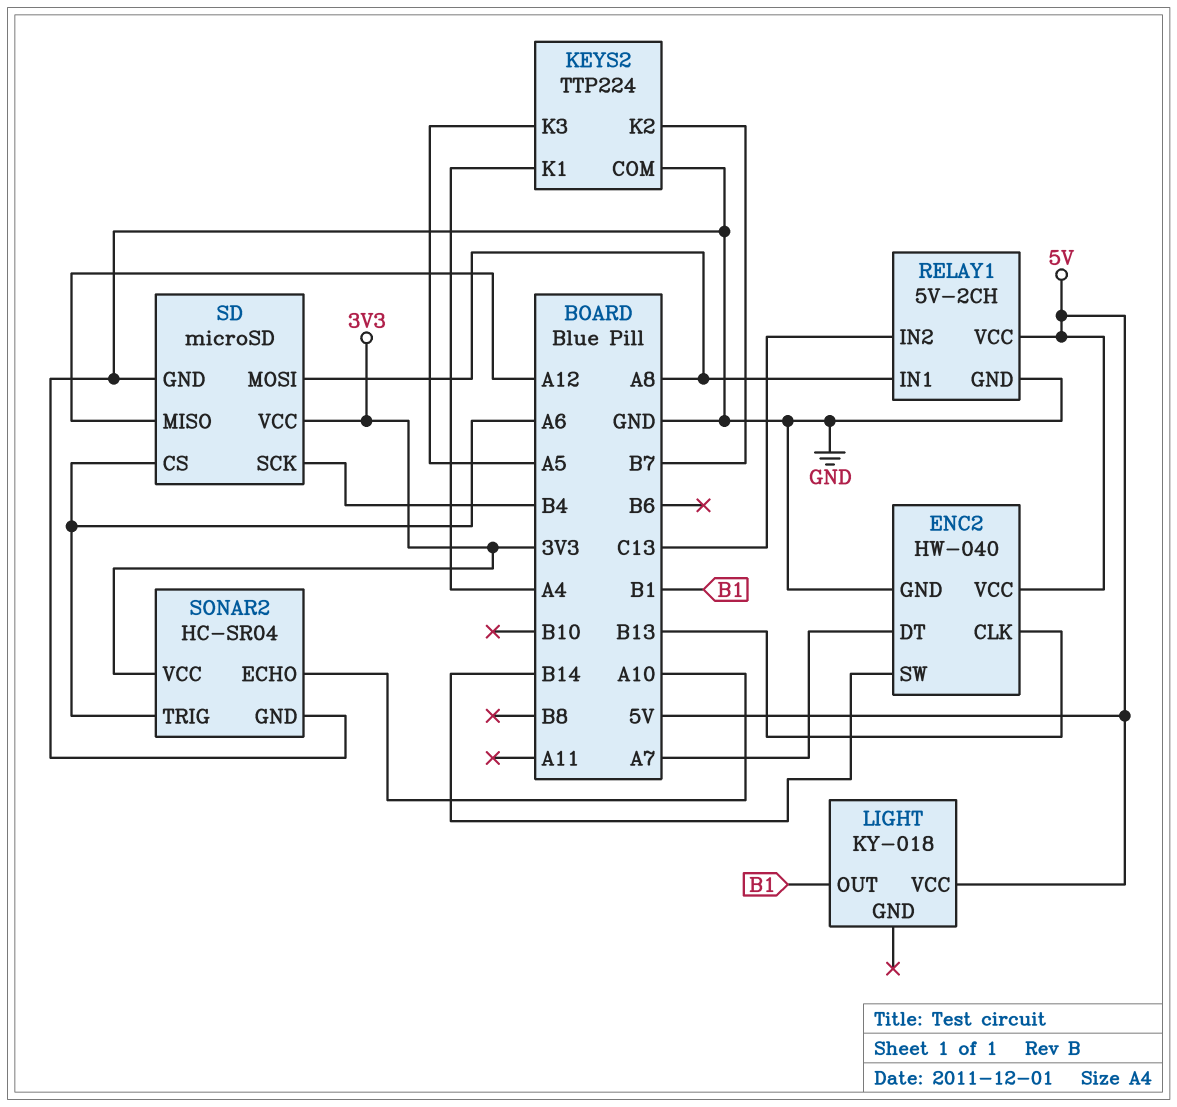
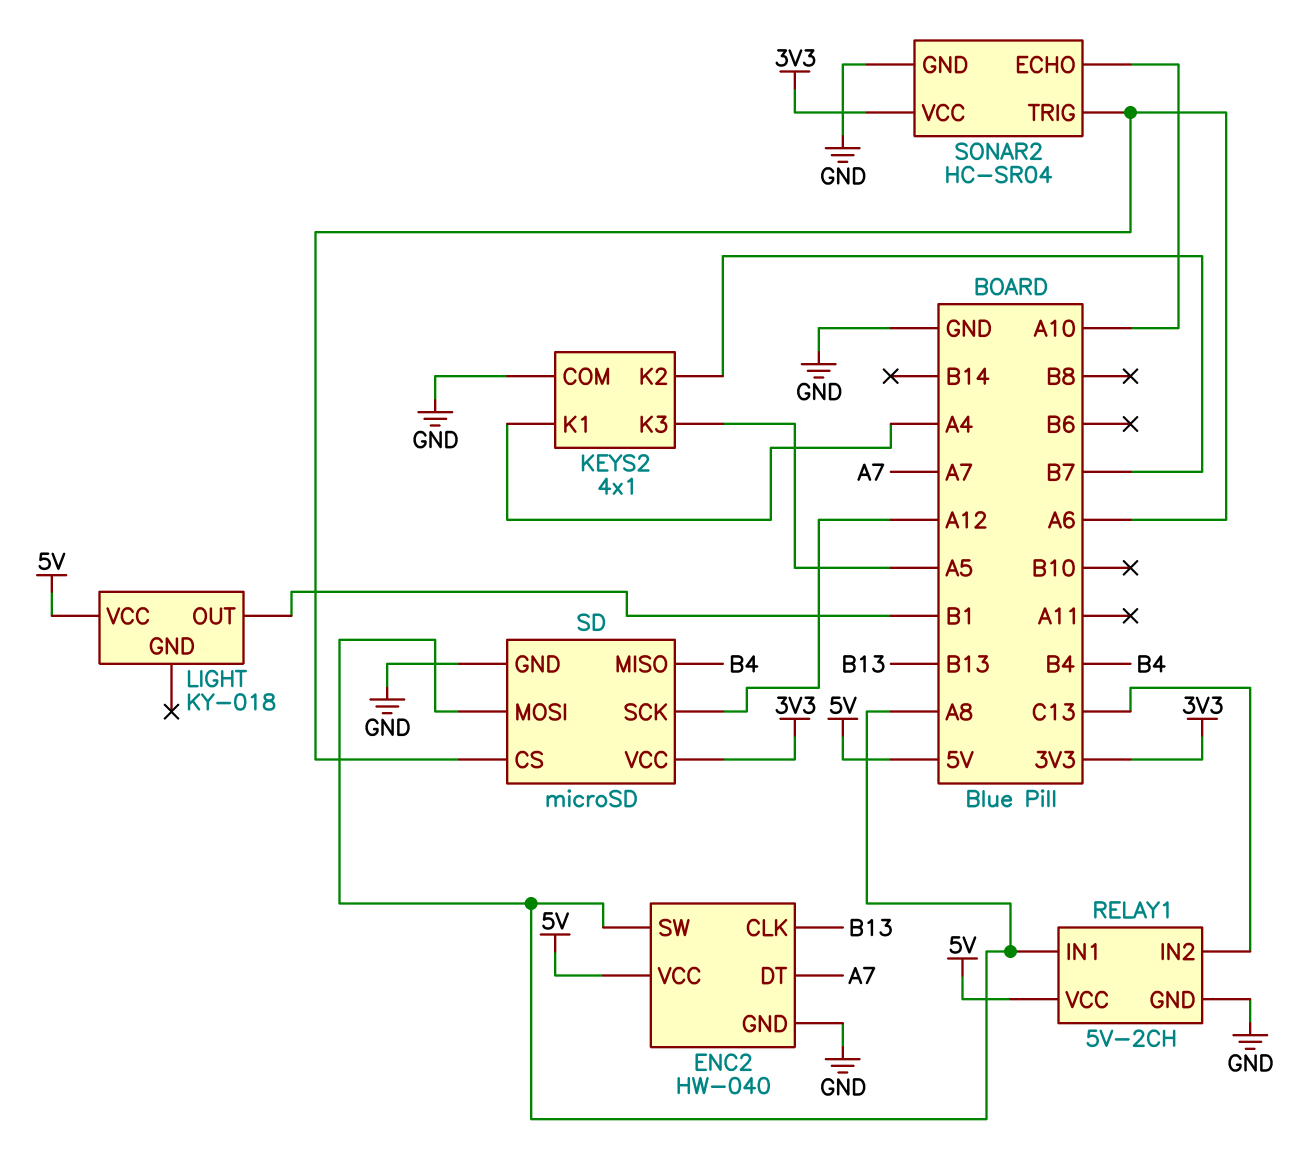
ENC2 pin SW: B14 -> A8
KEYS2: TTP224 -> 4x1
SD pin MISO: A12 -> B4
SD pin SCK: B4 -> A12

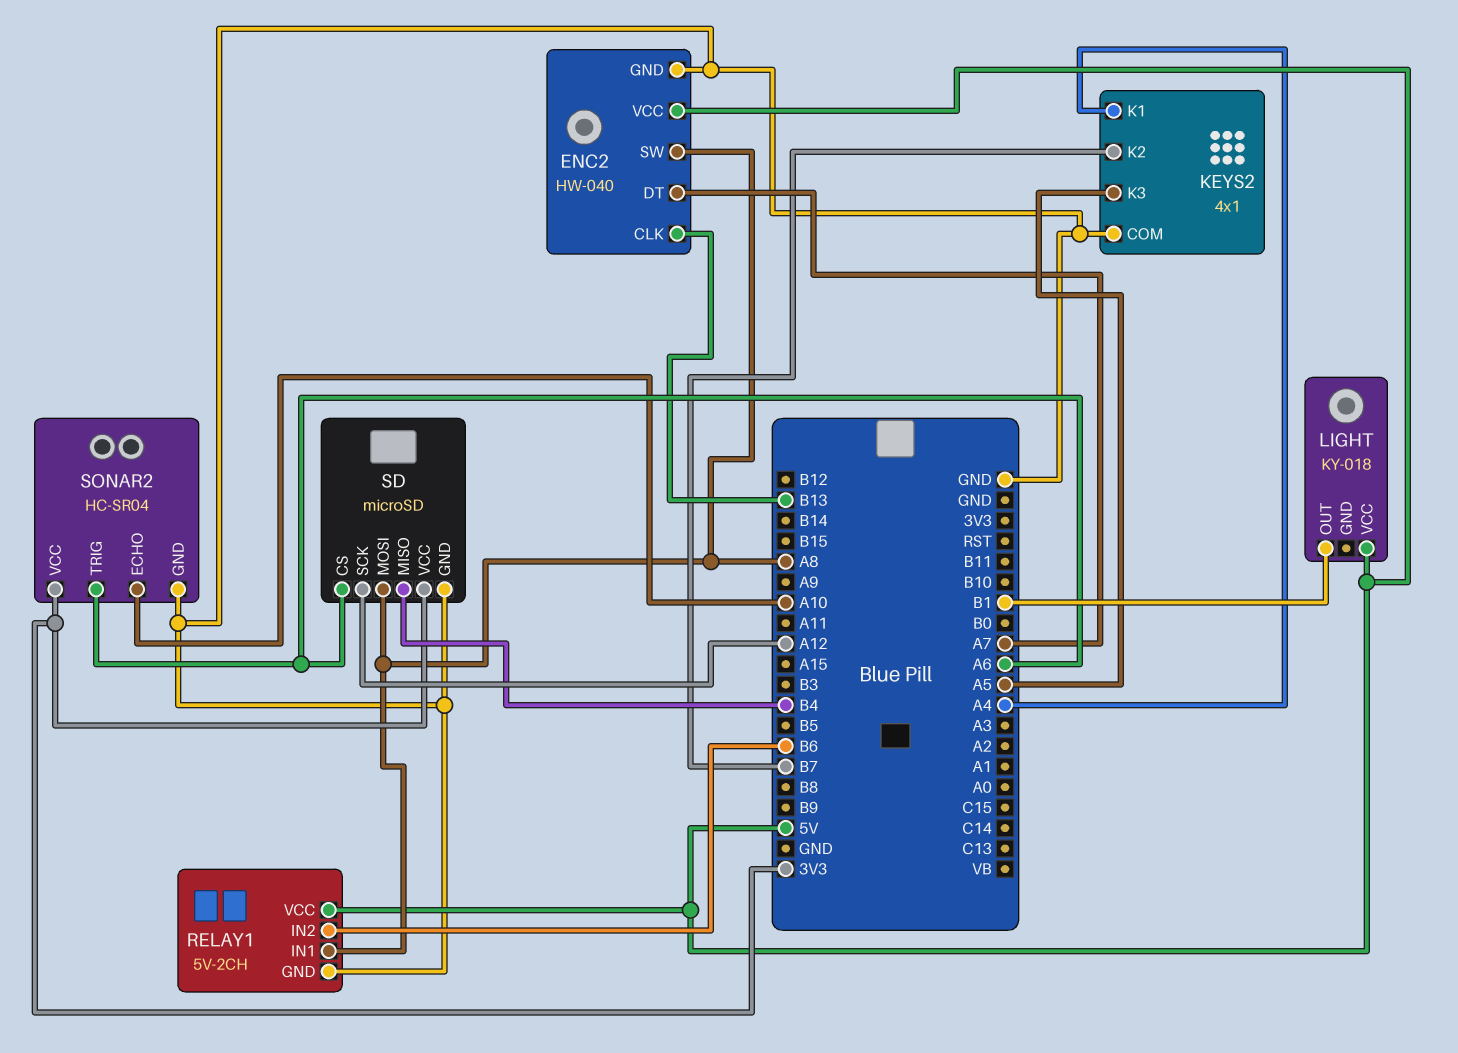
RELAY1 pin IN2: C13 -> B6

